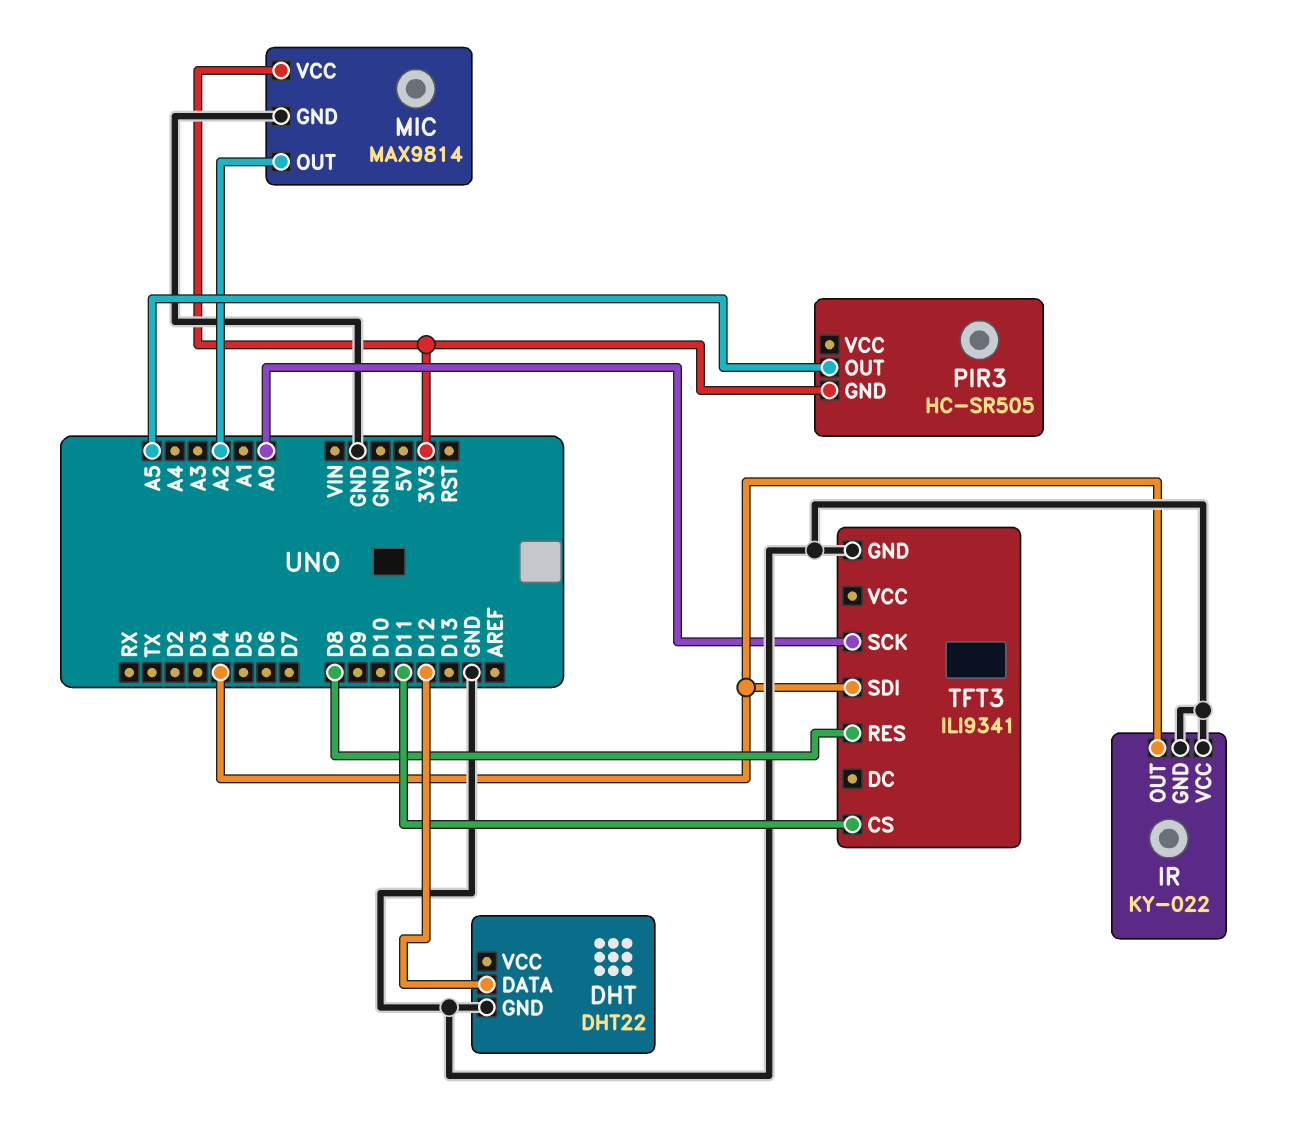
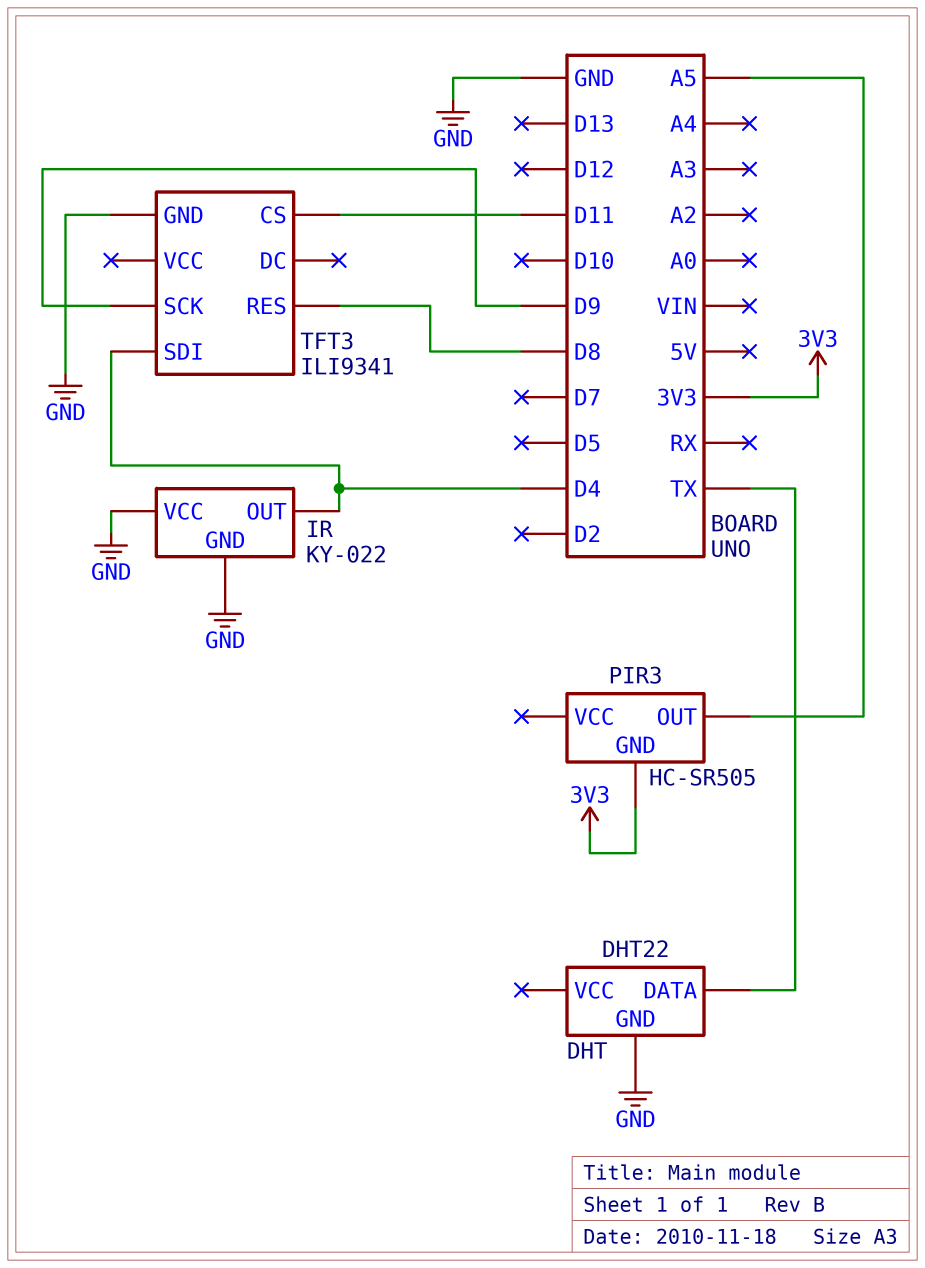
DHT pin DATA: D12 -> TX
MIC: MAX9814 -> none
MIC pin GND: GND -> none
MIC pin OUT: A2 -> none
MIC pin VCC: 3V3 -> none
TFT3 pin SCK: A0 -> D9

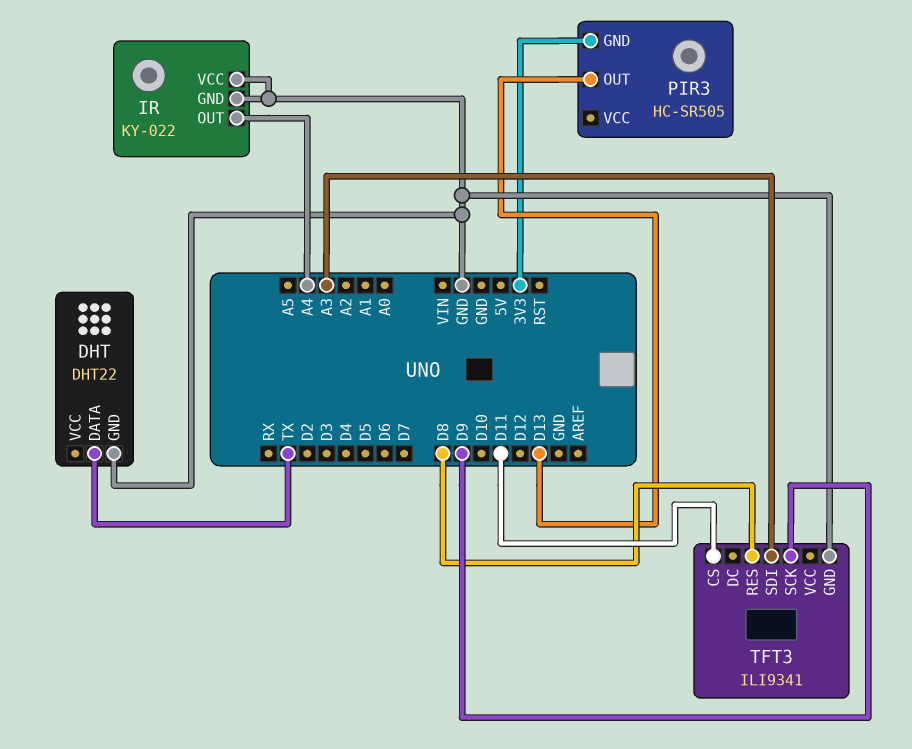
IR pin OUT: D4 -> A4
PIR3 pin OUT: A5 -> D13
TFT3 pin SDI: D4 -> A3

